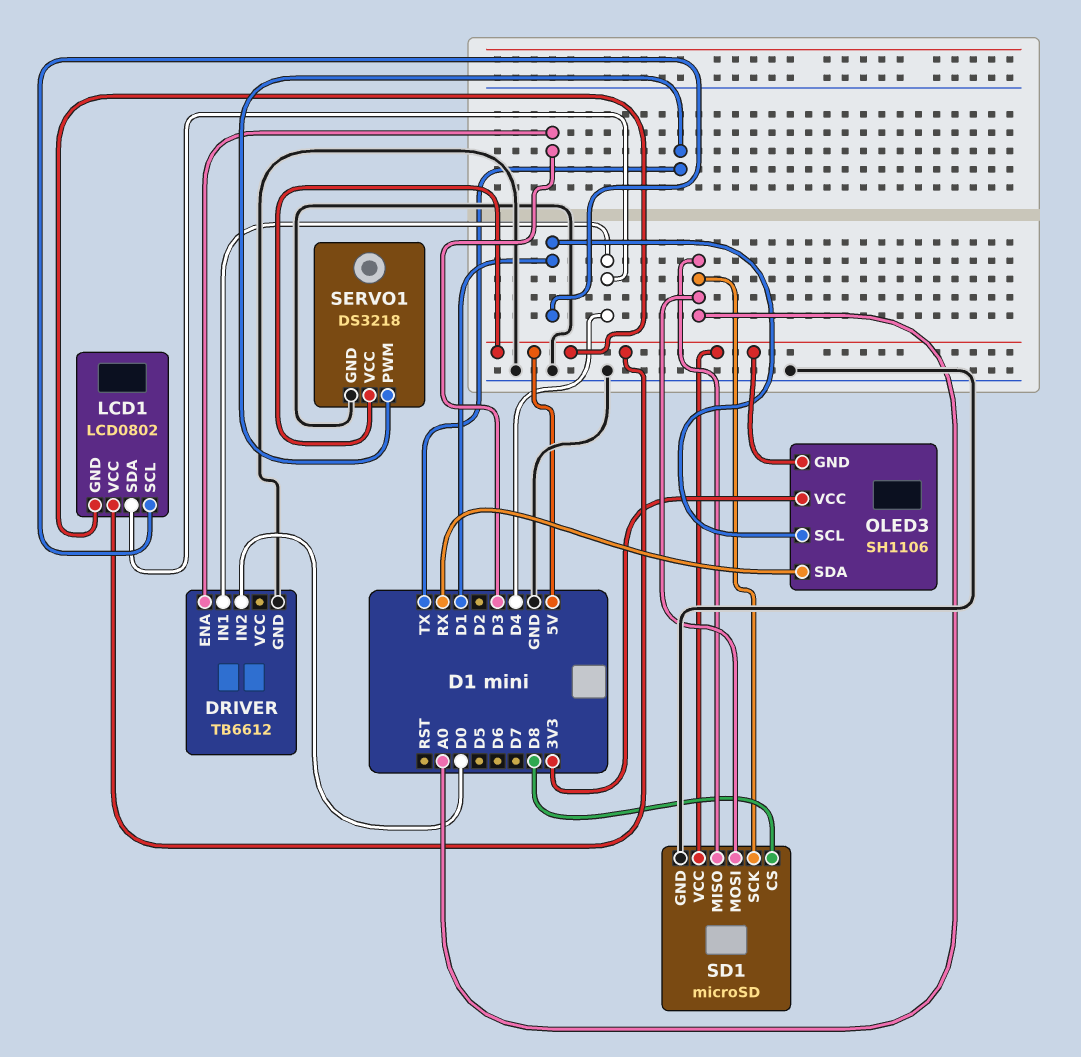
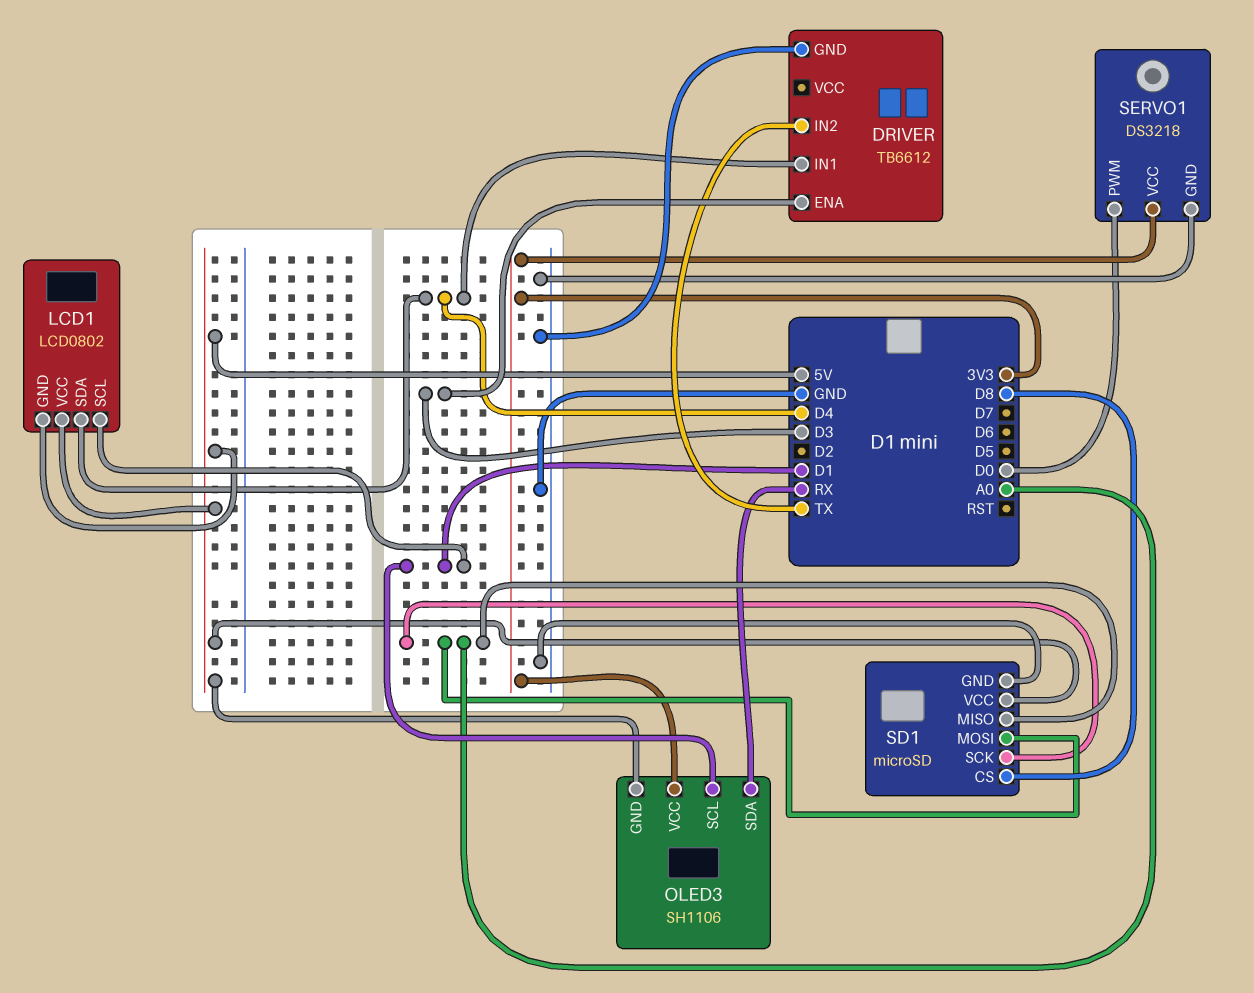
DRIVER pin IN2: D0 -> TX
SERVO1 pin PWM: TX -> D0
SERVO1 pin VCC: 5V -> 3V3

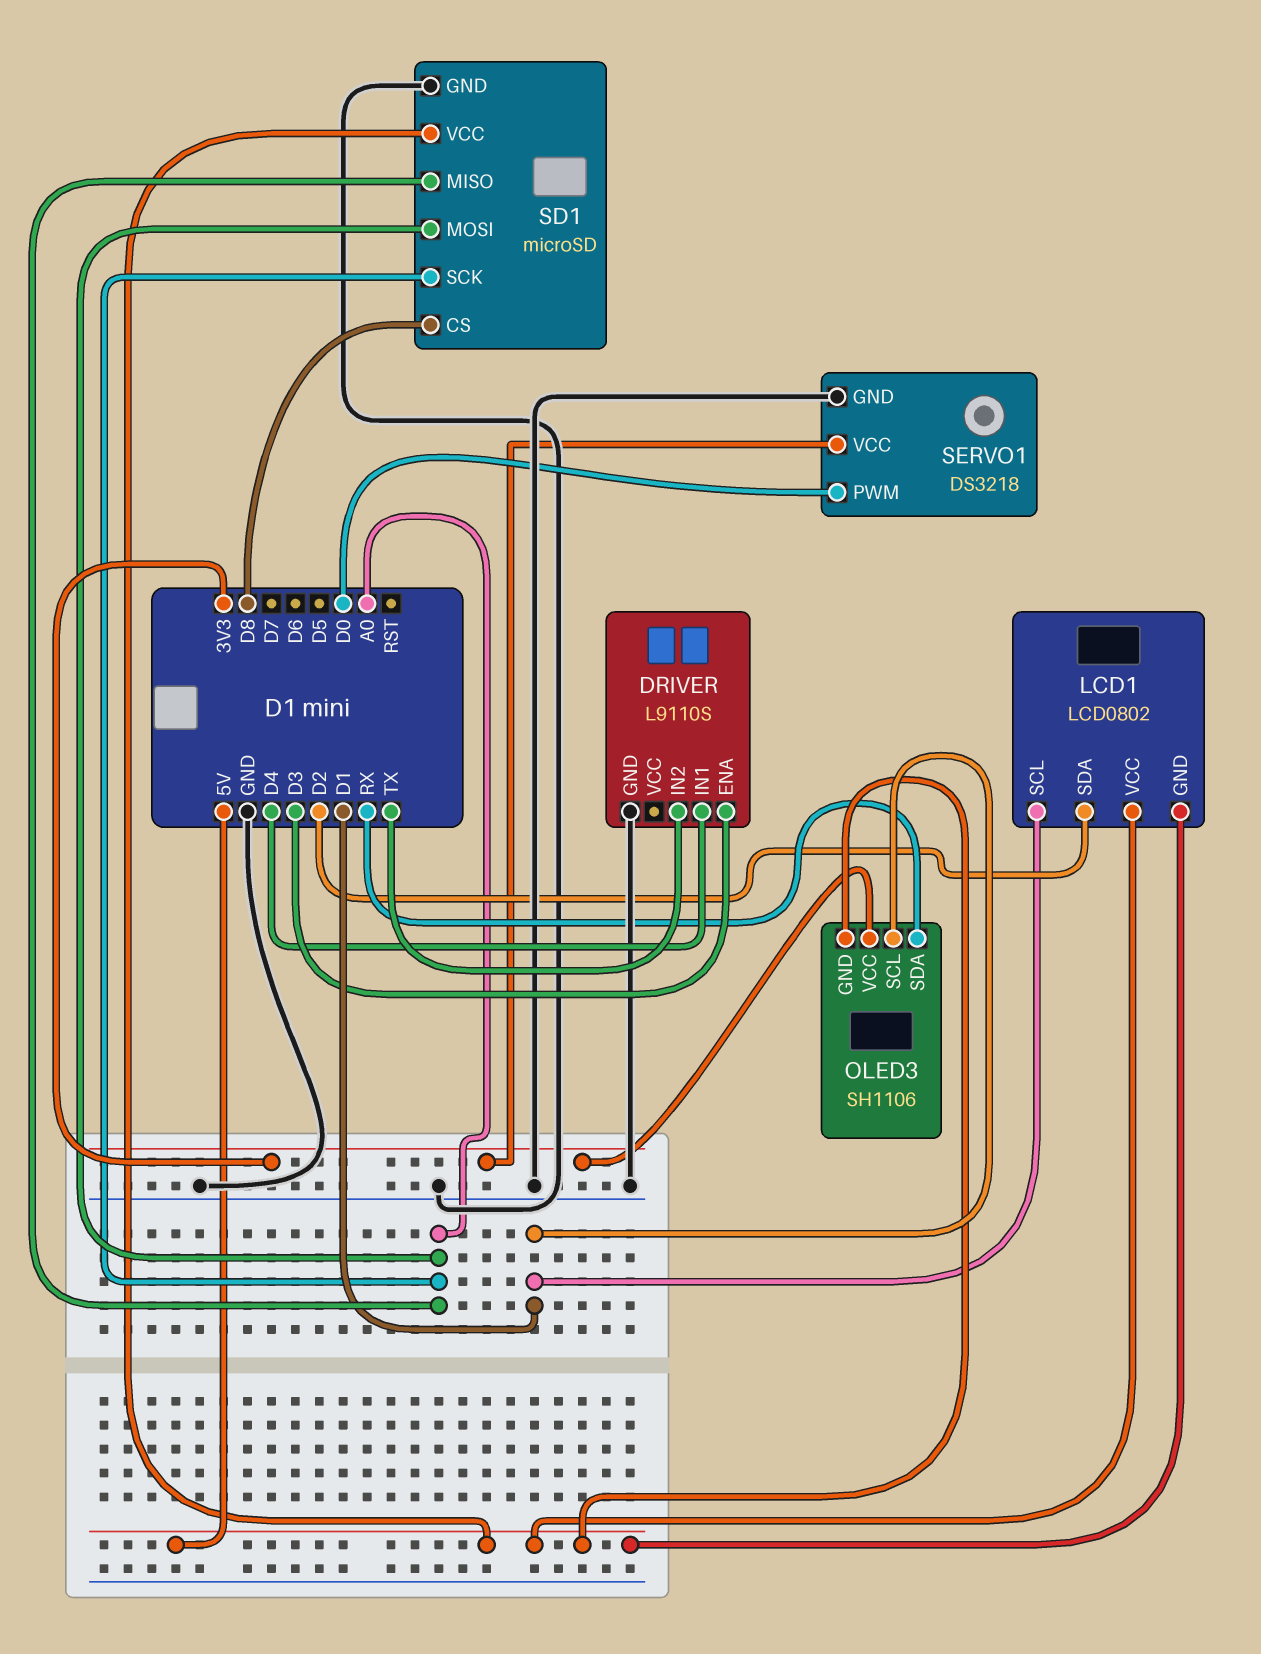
DRIVER: TB6612 -> L9110S
LCD1 pin SDA: D4 -> D2

